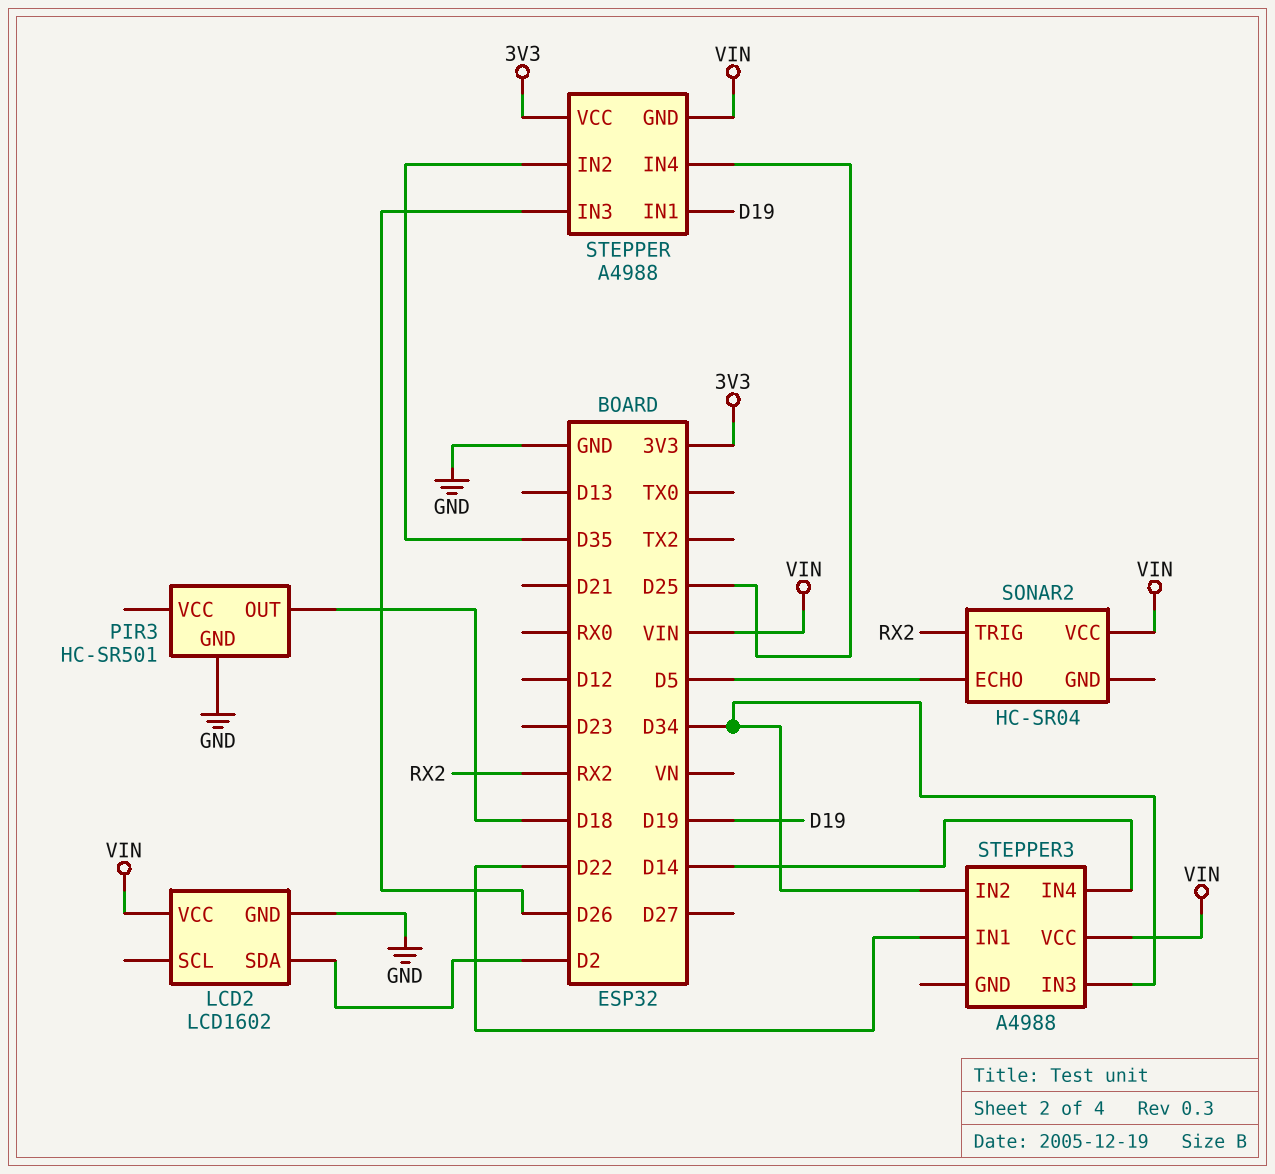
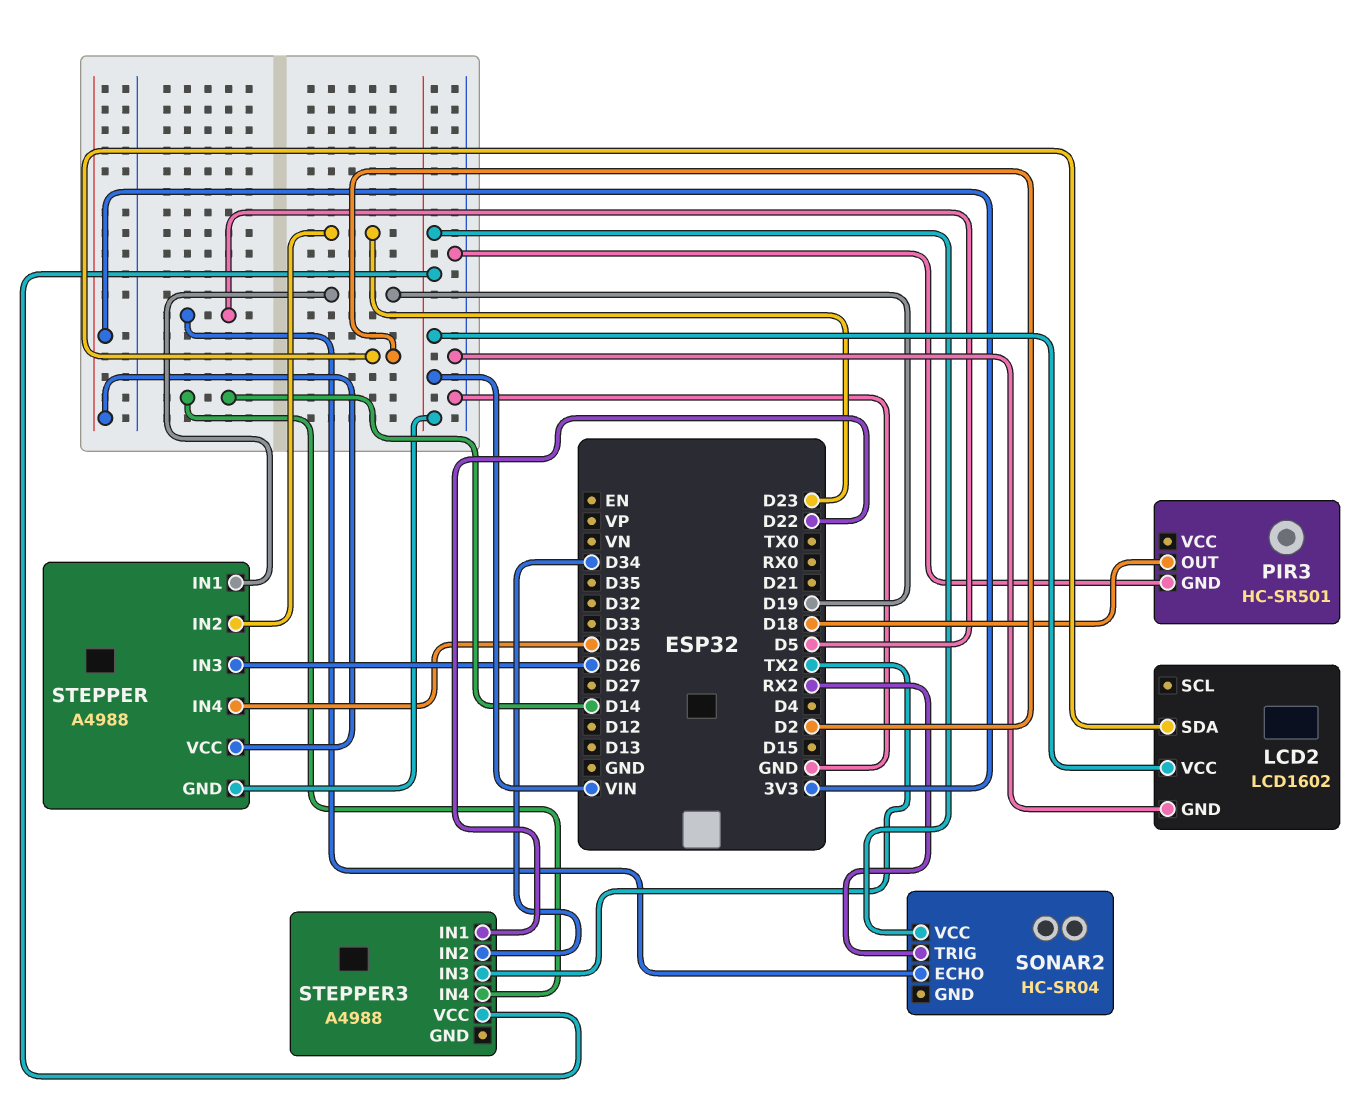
STEPPER pin IN2: D35 -> D23
STEPPER3 pin IN3: D34 -> TX2

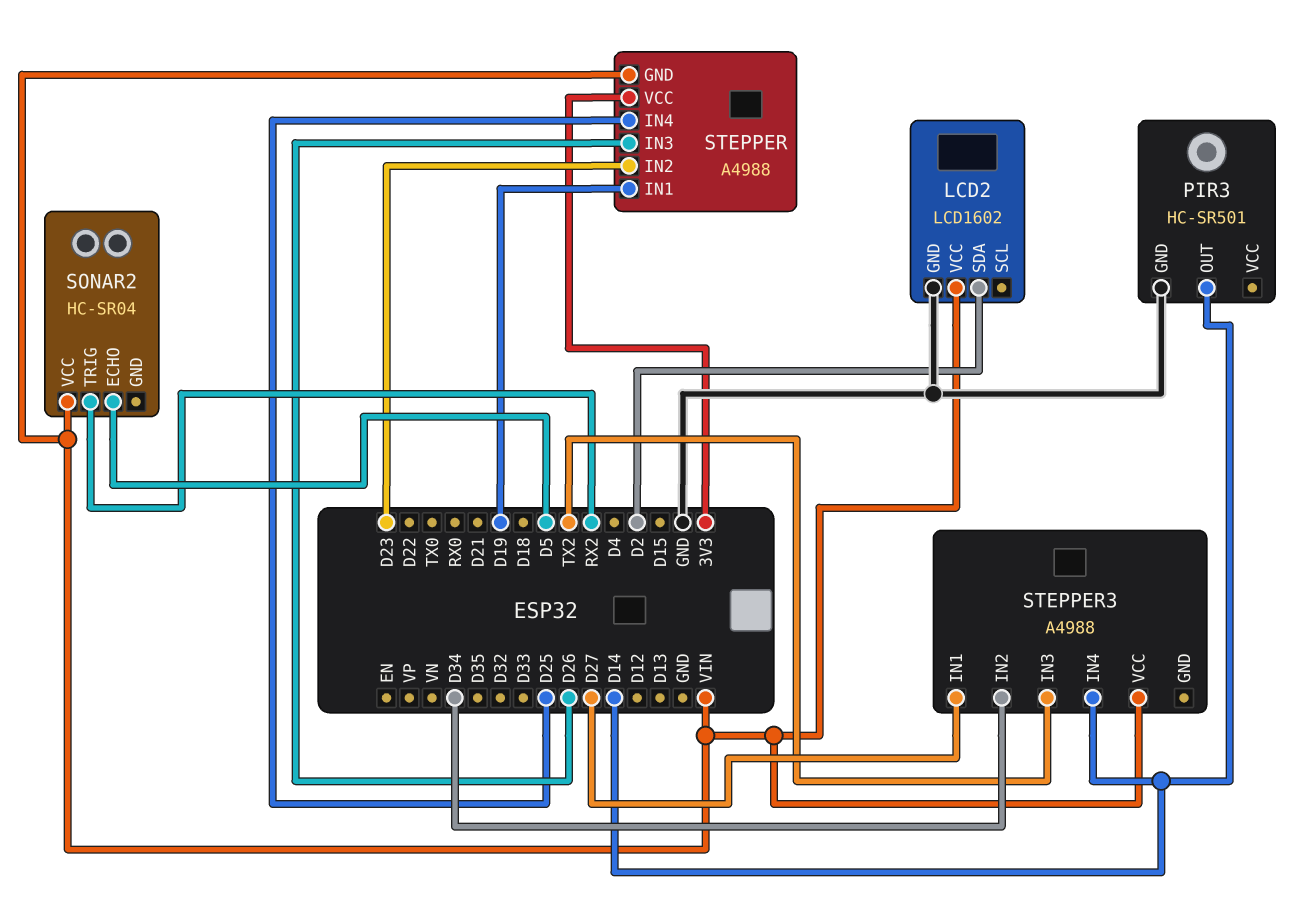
PIR3 pin OUT: D18 -> D14
STEPPER3 pin IN1: D22 -> D27

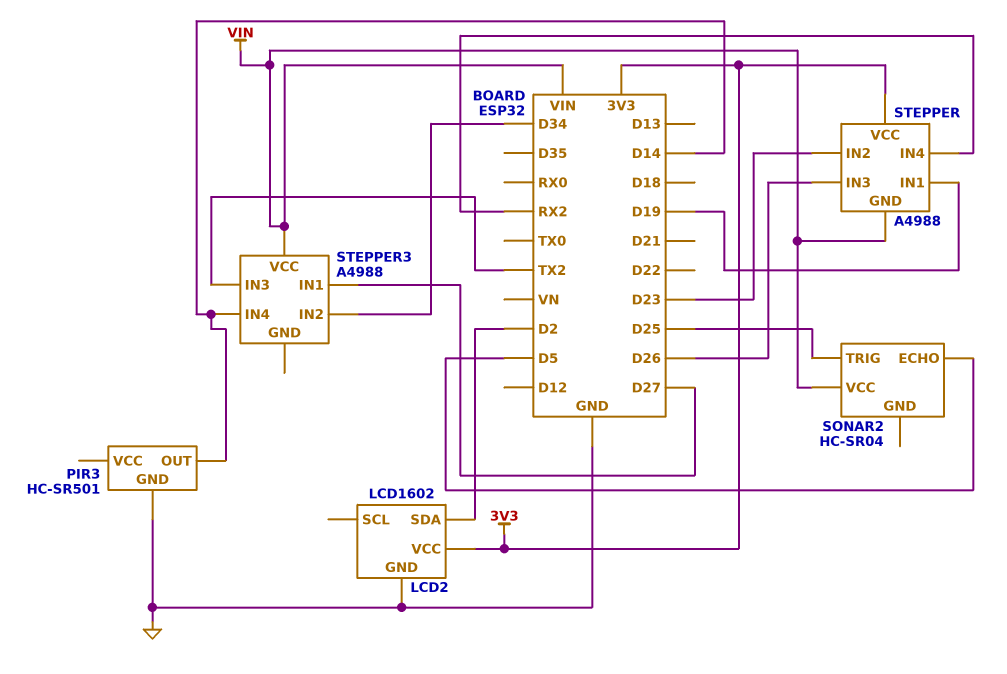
LCD2 pin VCC: VIN -> 3V3
SONAR2 pin TRIG: RX2 -> D25
STEPPER pin IN4: D25 -> RX2

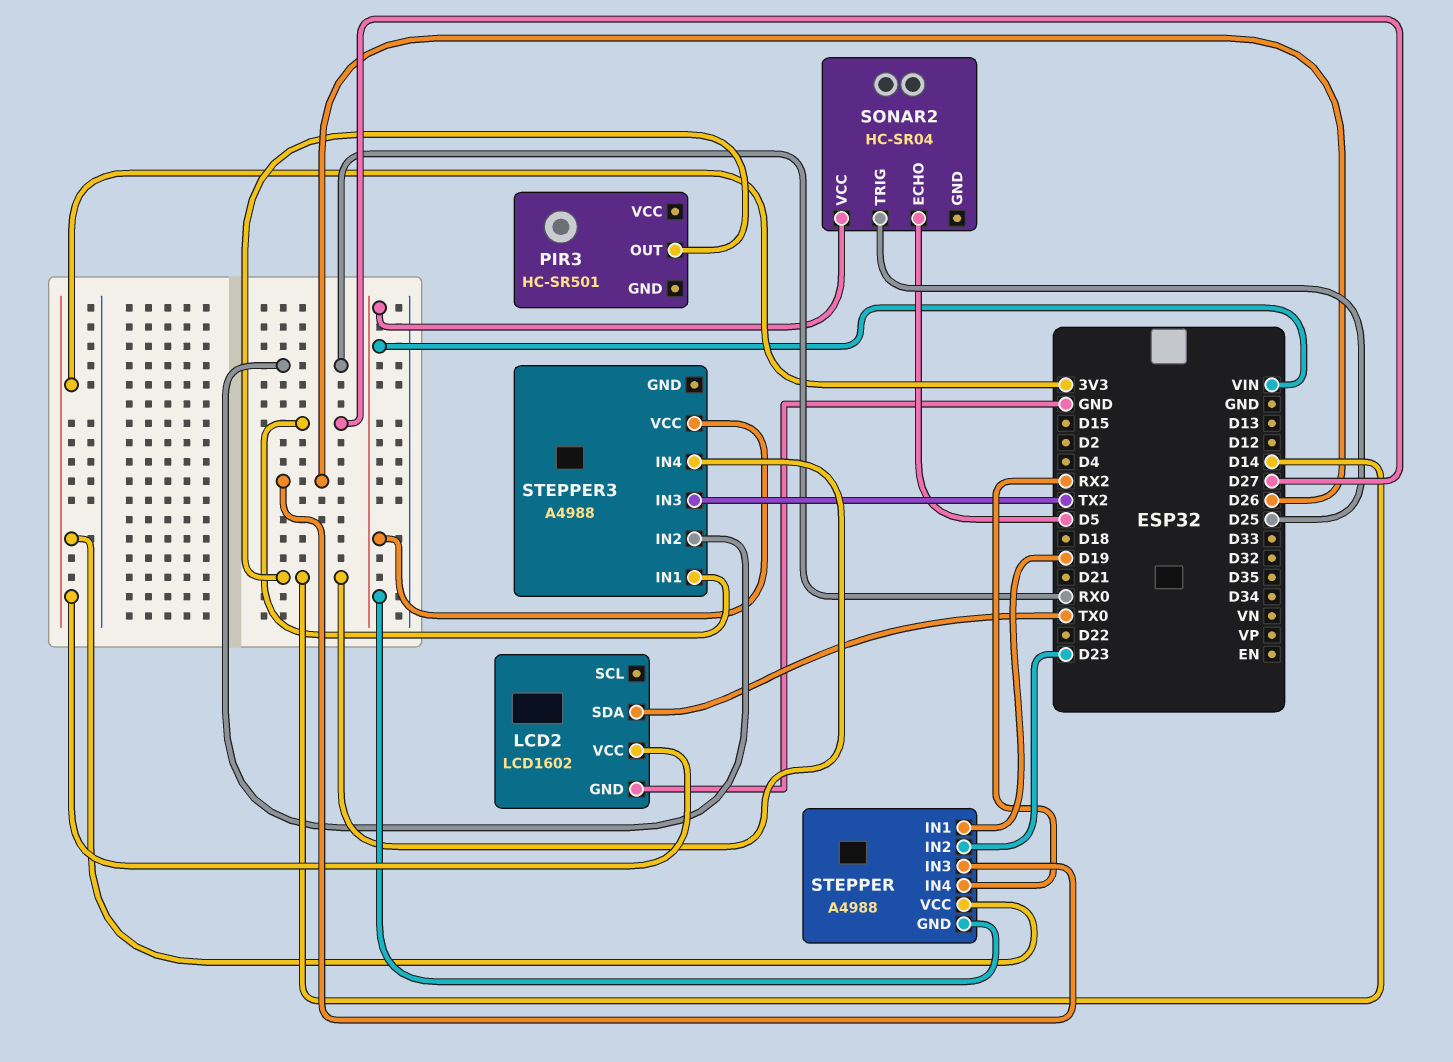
LCD2 pin SDA: D2 -> TX0
PIR3 pin GND: GND -> none
STEPPER3 pin IN2: D34 -> RX0

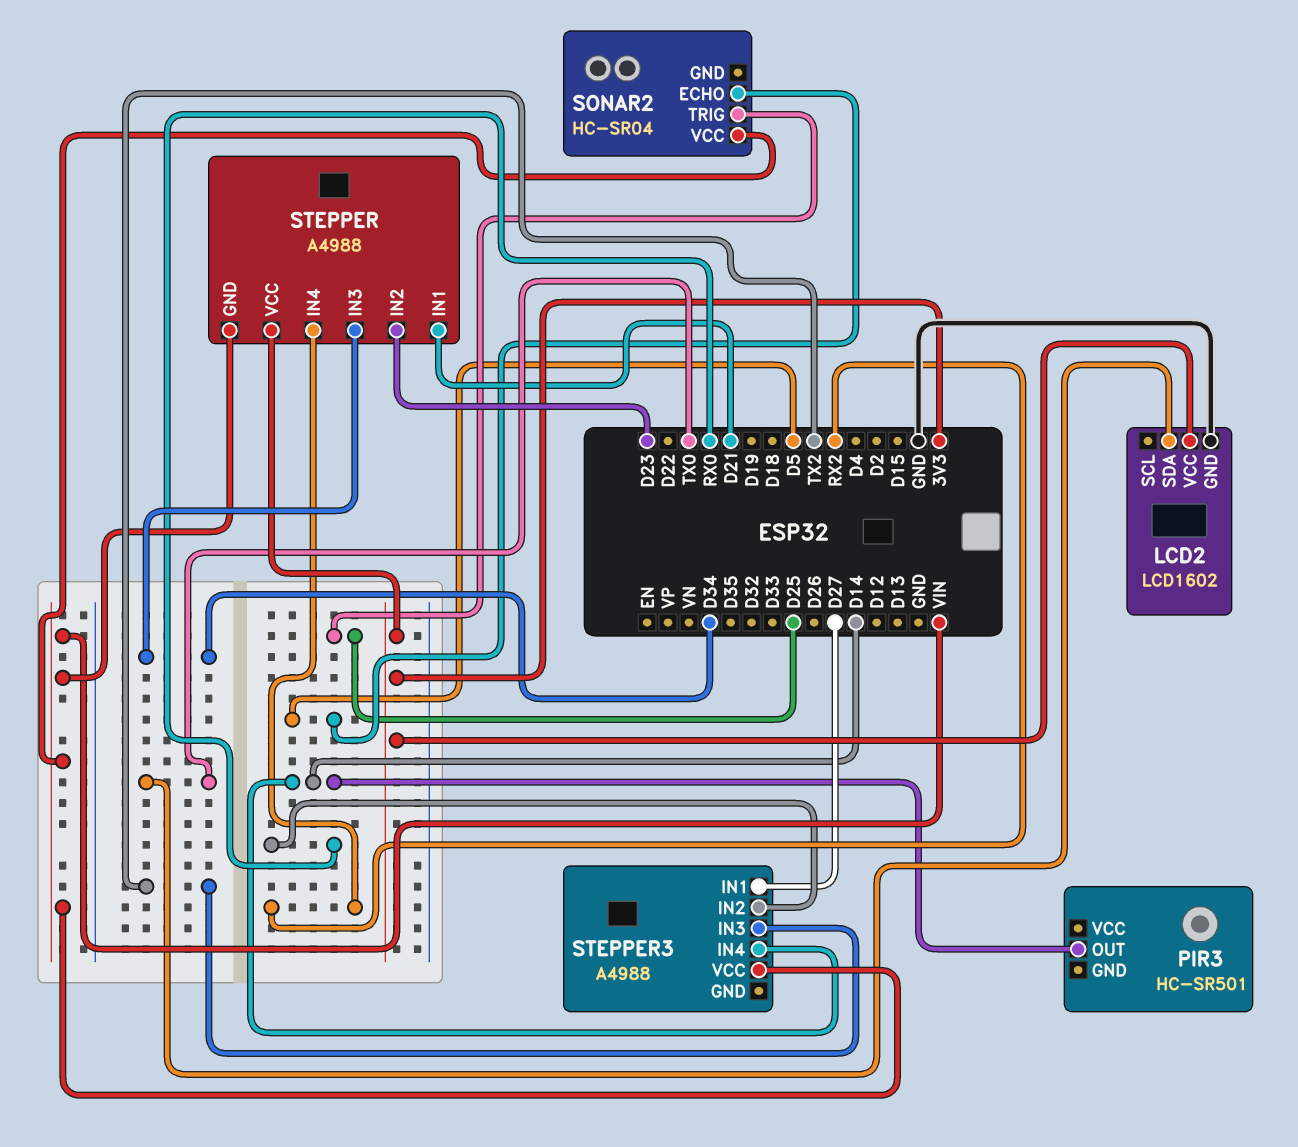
STEPPER pin IN1: D19 -> D21
STEPPER pin IN3: D26 -> D34

